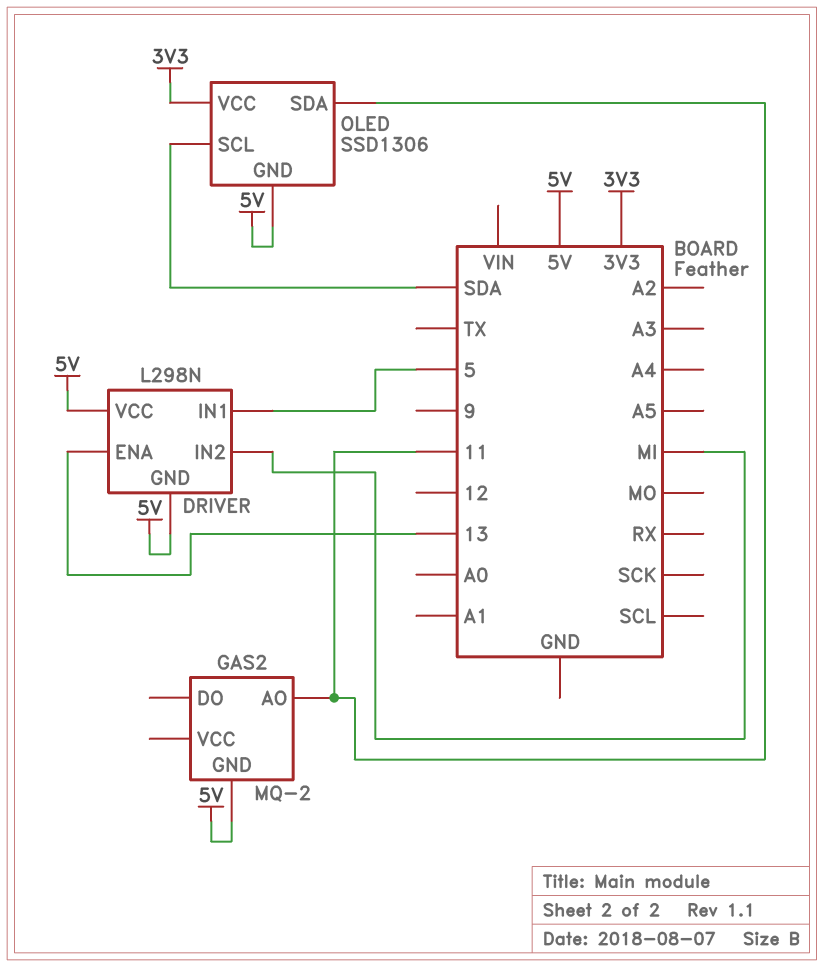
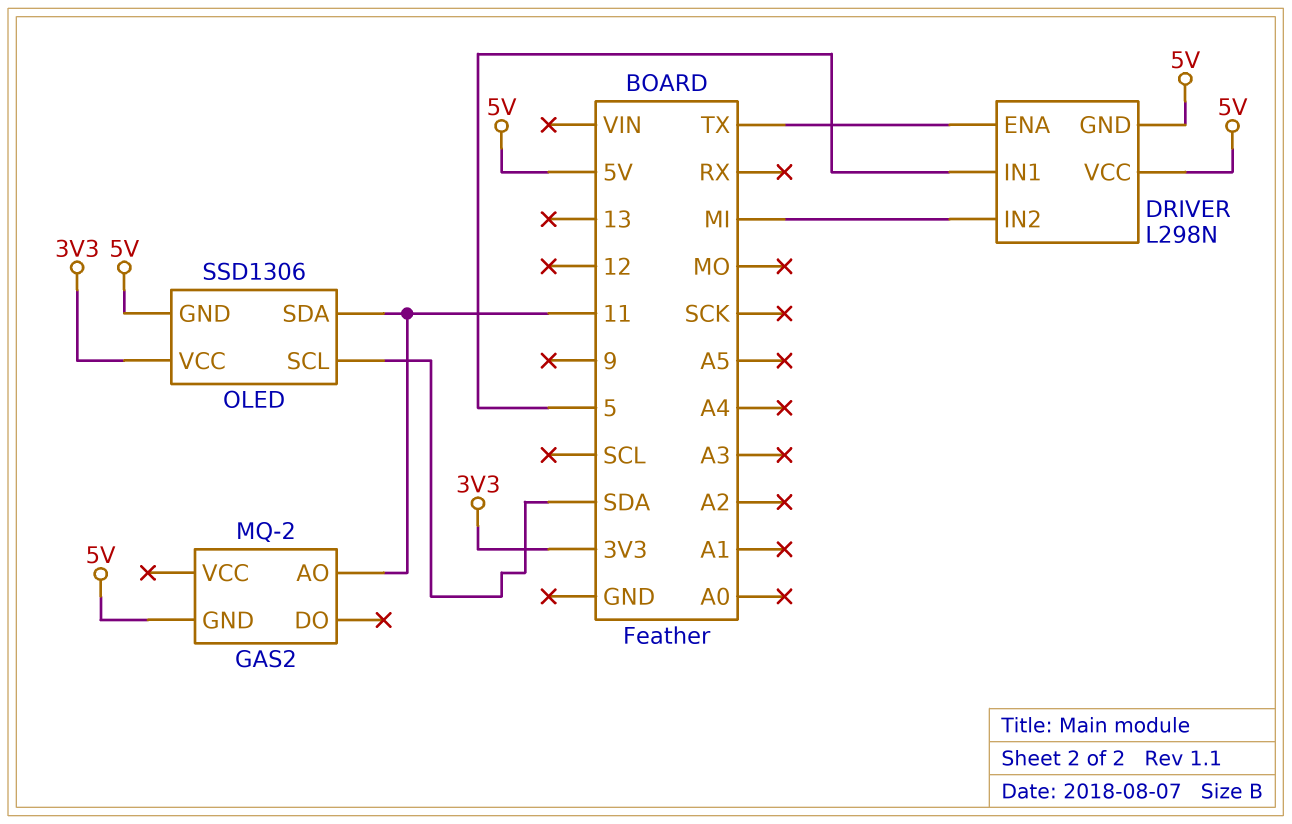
DRIVER pin ENA: 13 -> TX

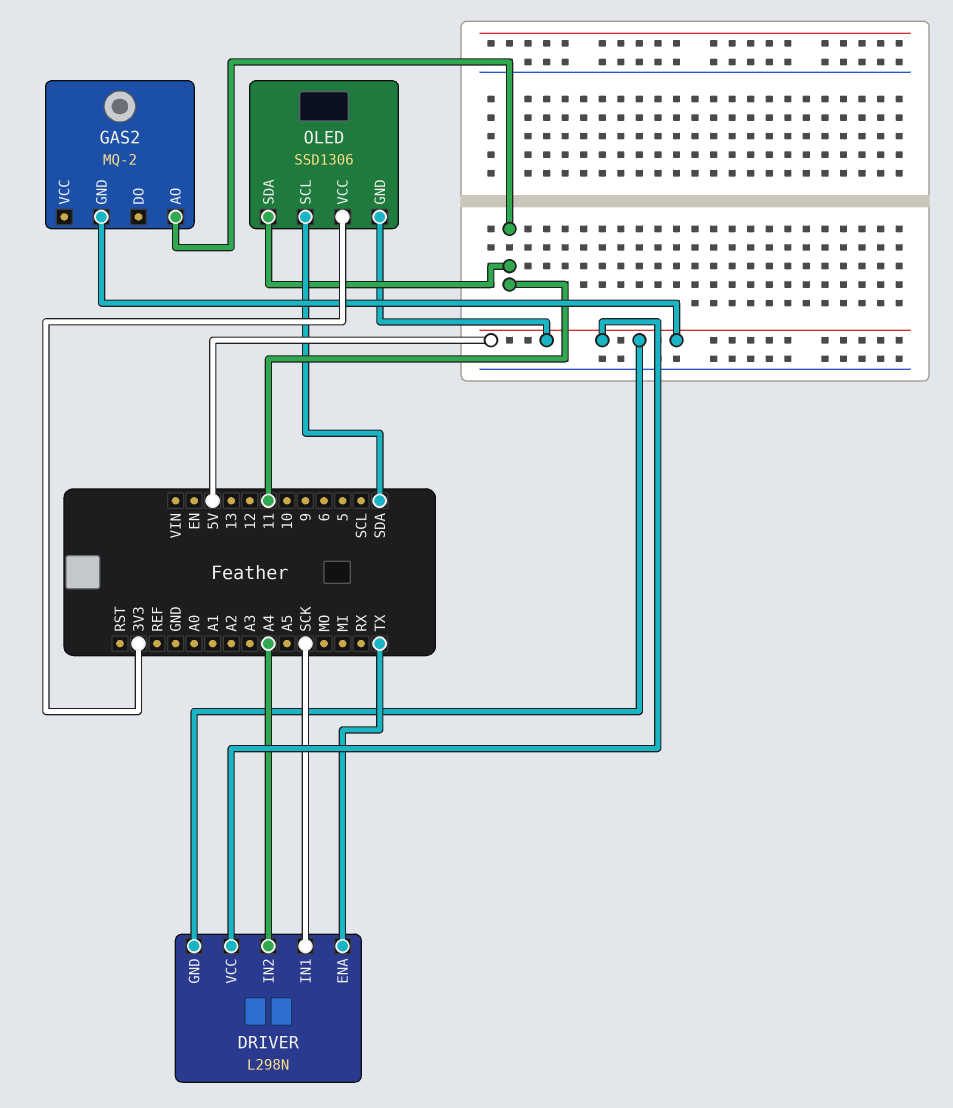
DRIVER pin IN1: 5 -> SCK
DRIVER pin IN2: MI -> A4

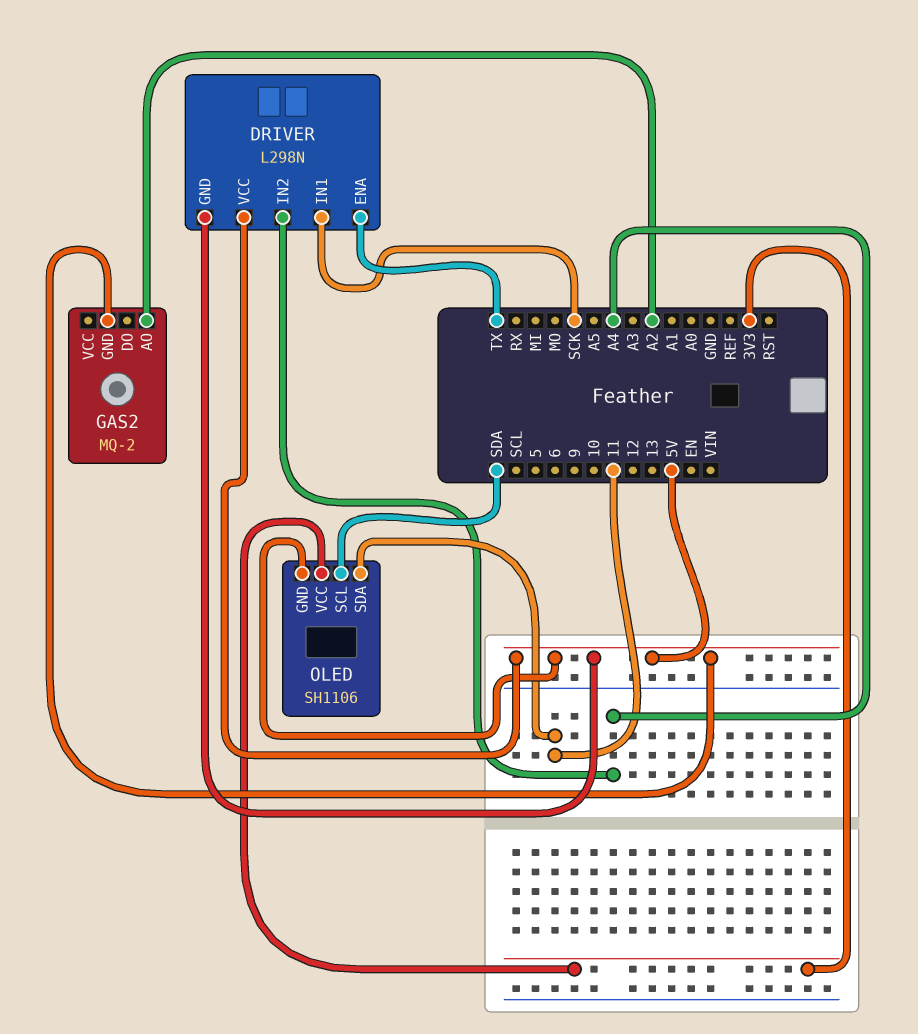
GAS2 pin AO: 11 -> A2
OLED: SSD1306 -> SH1106

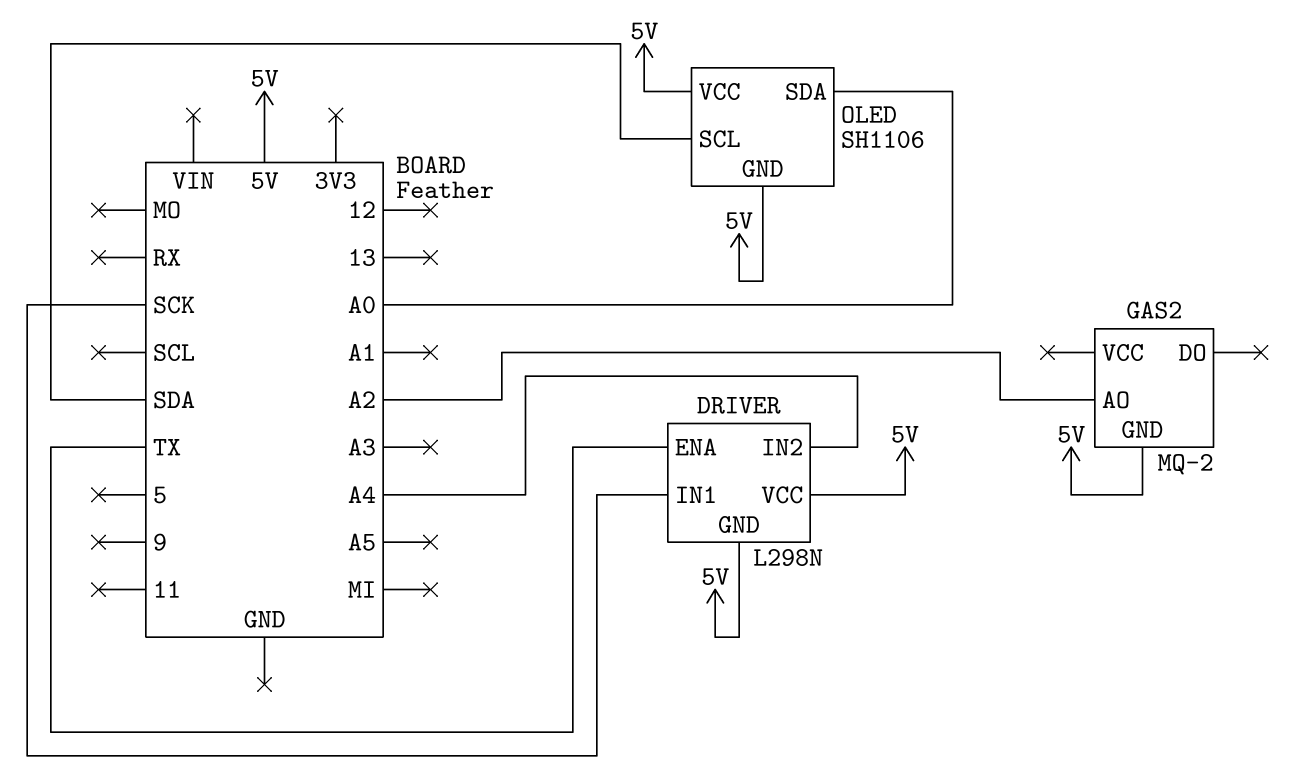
OLED pin SDA: 11 -> A0
OLED pin VCC: 3V3 -> 5V

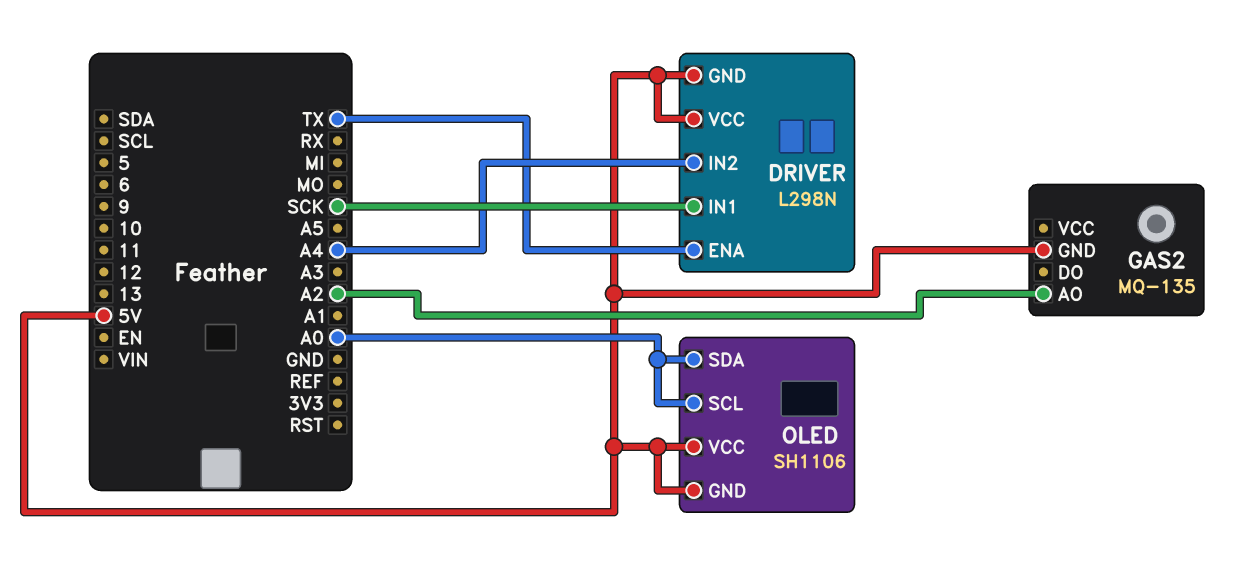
GAS2: MQ-2 -> MQ-135
OLED pin SCL: SDA -> A0

